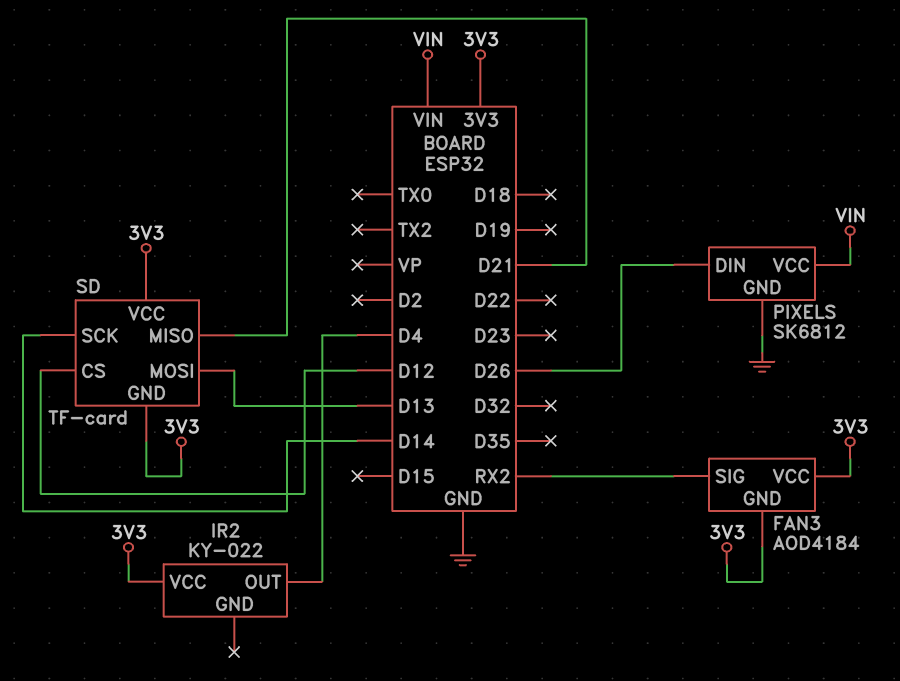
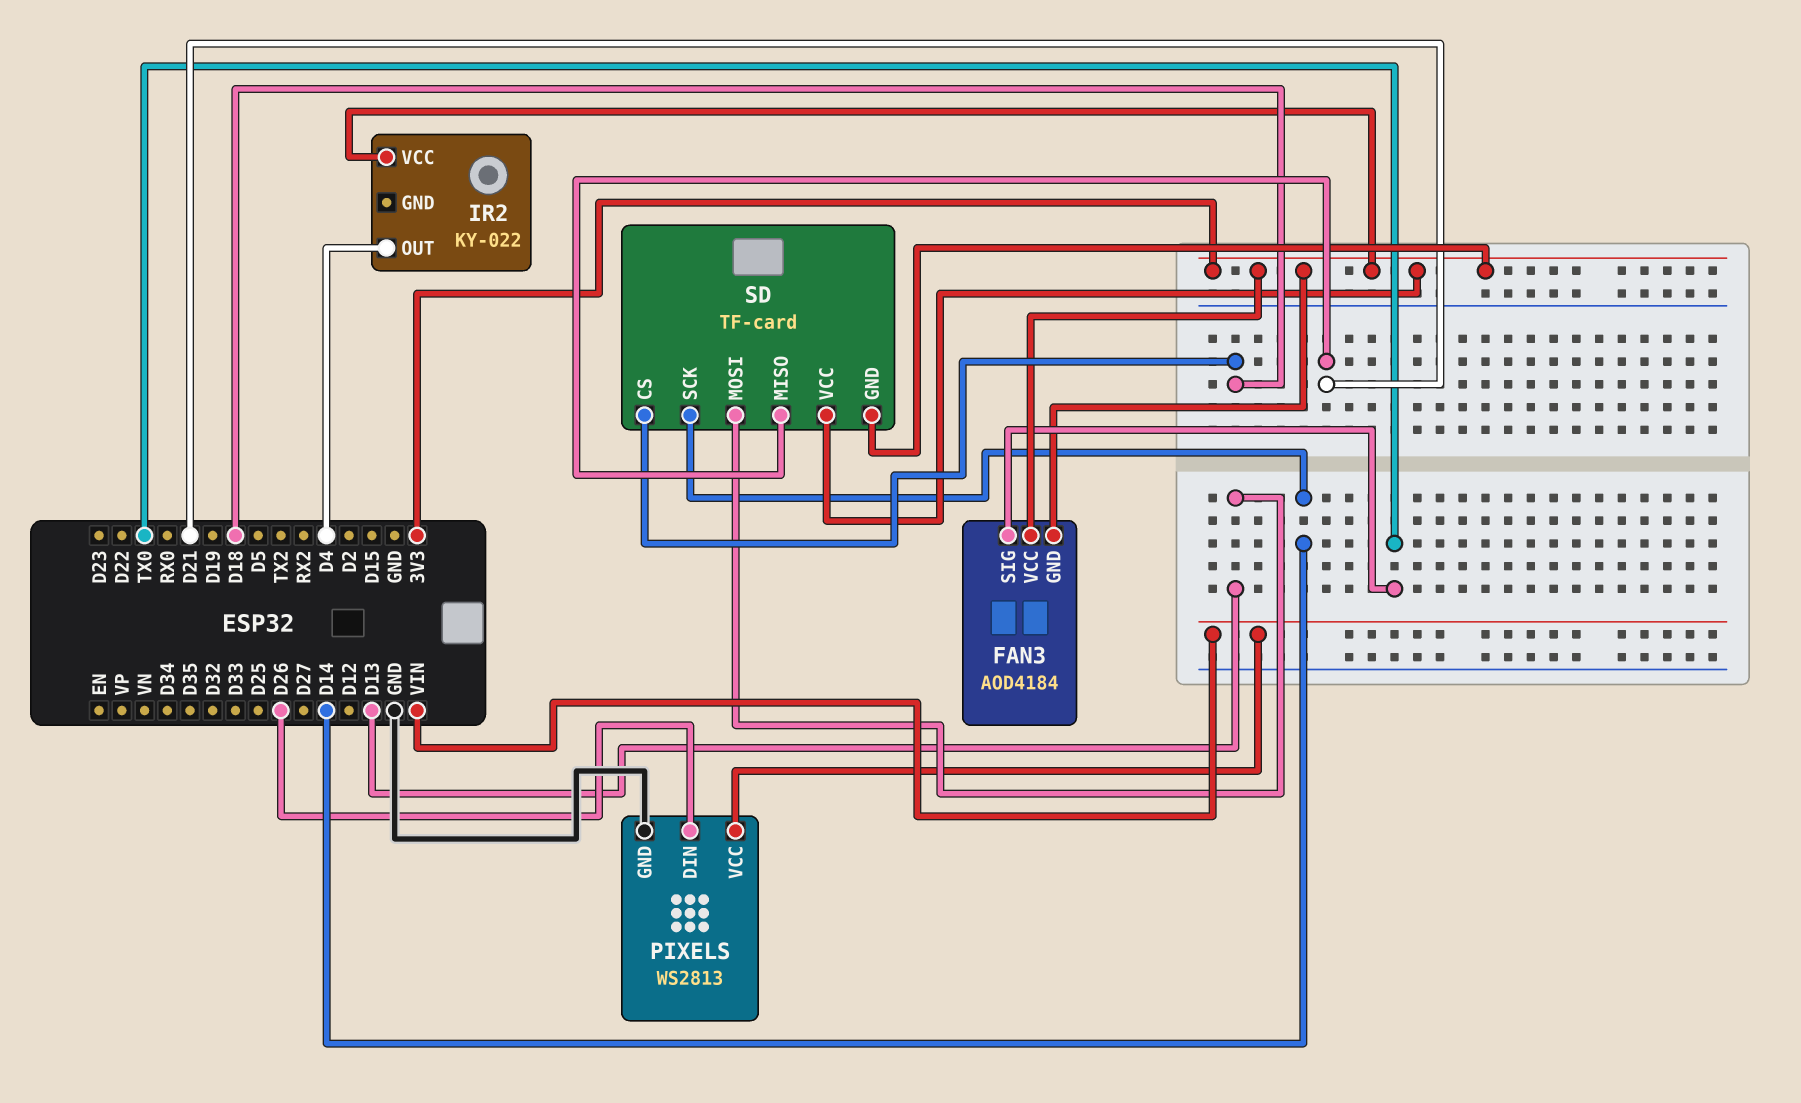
FAN3 pin SIG: RX2 -> TX0
PIXELS: SK6812 -> WS2813
SD pin CS: D12 -> D18

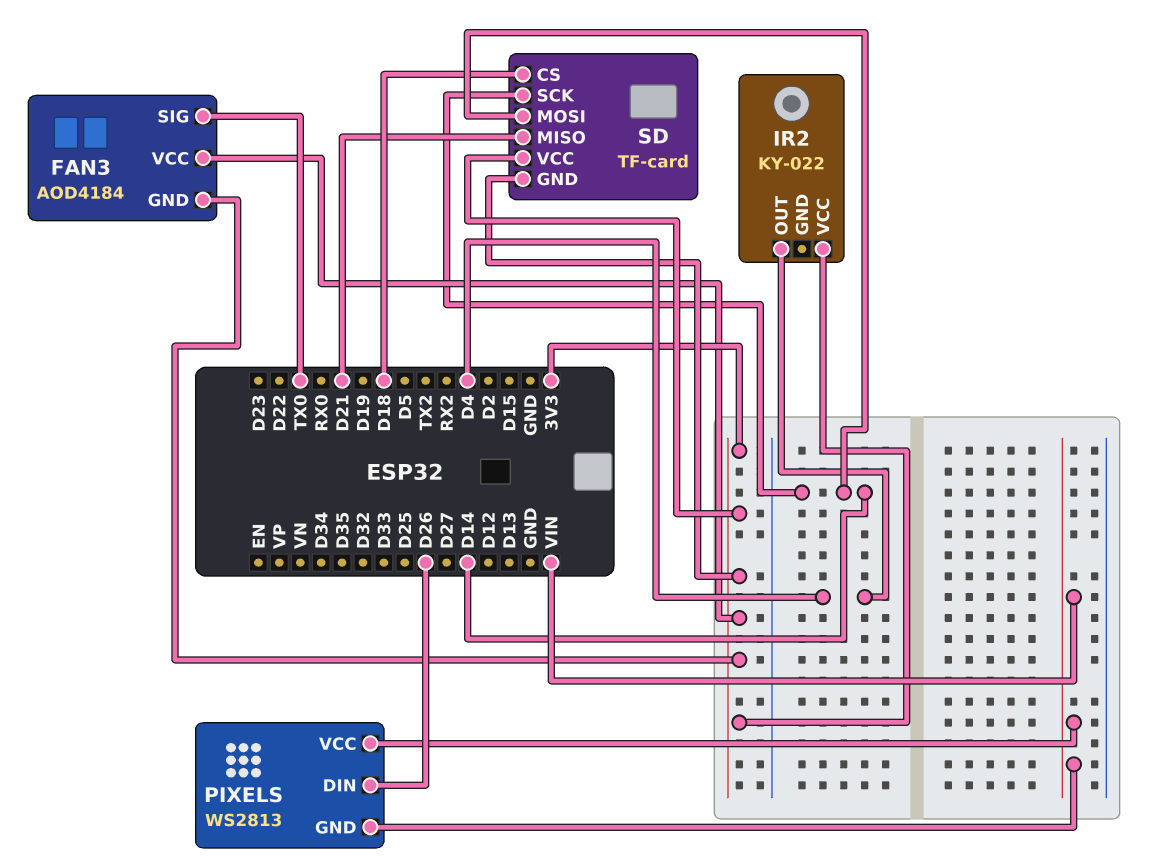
PIXELS pin GND: GND -> VIN
SD pin MOSI: D13 -> D14

